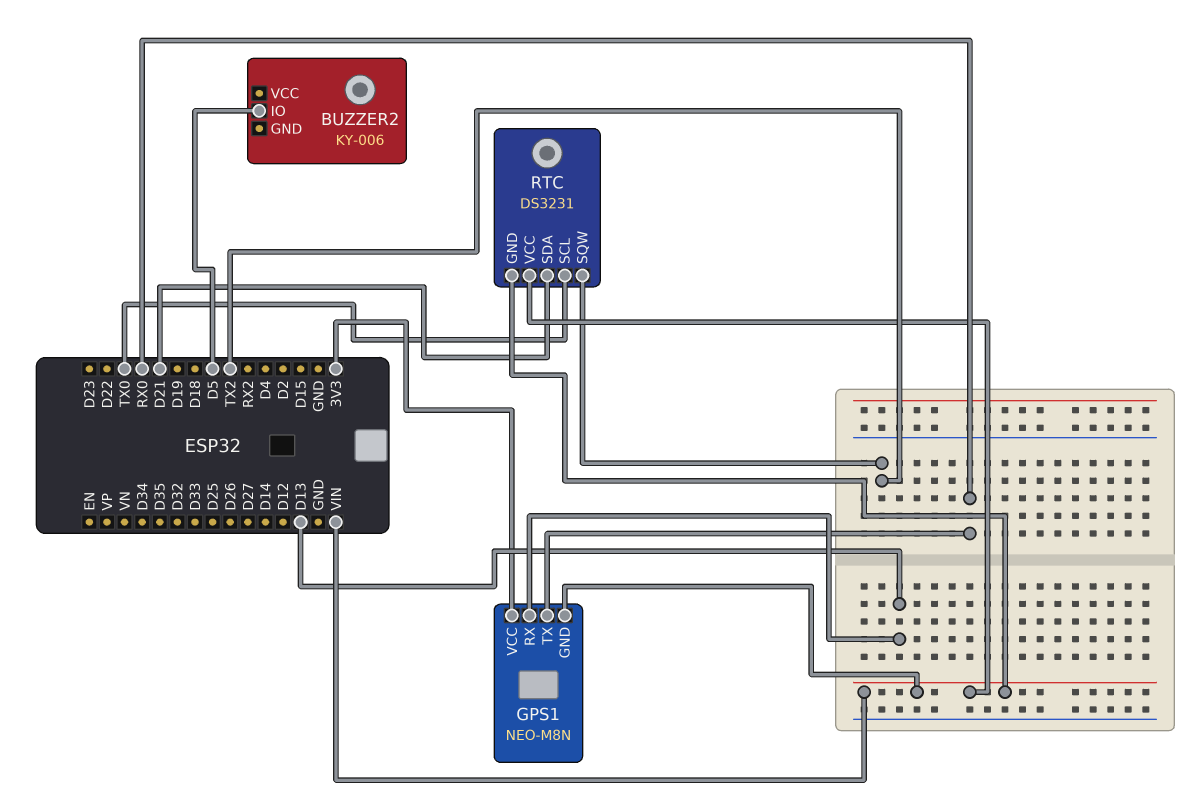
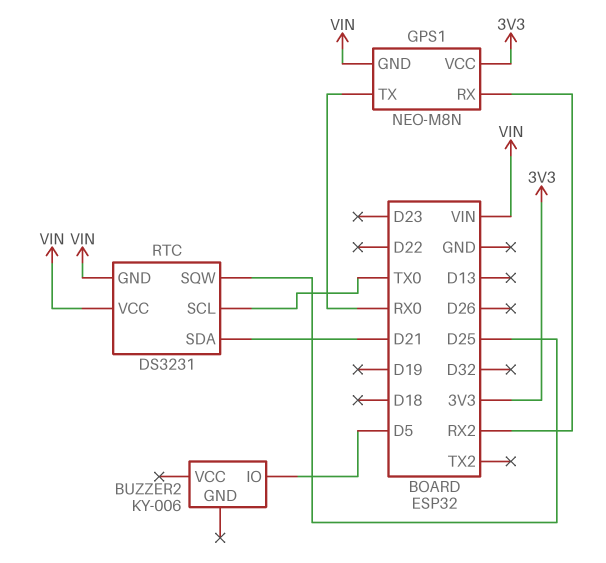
GPS1 pin RX: D13 -> RX2
RTC pin SQW: TX2 -> D25

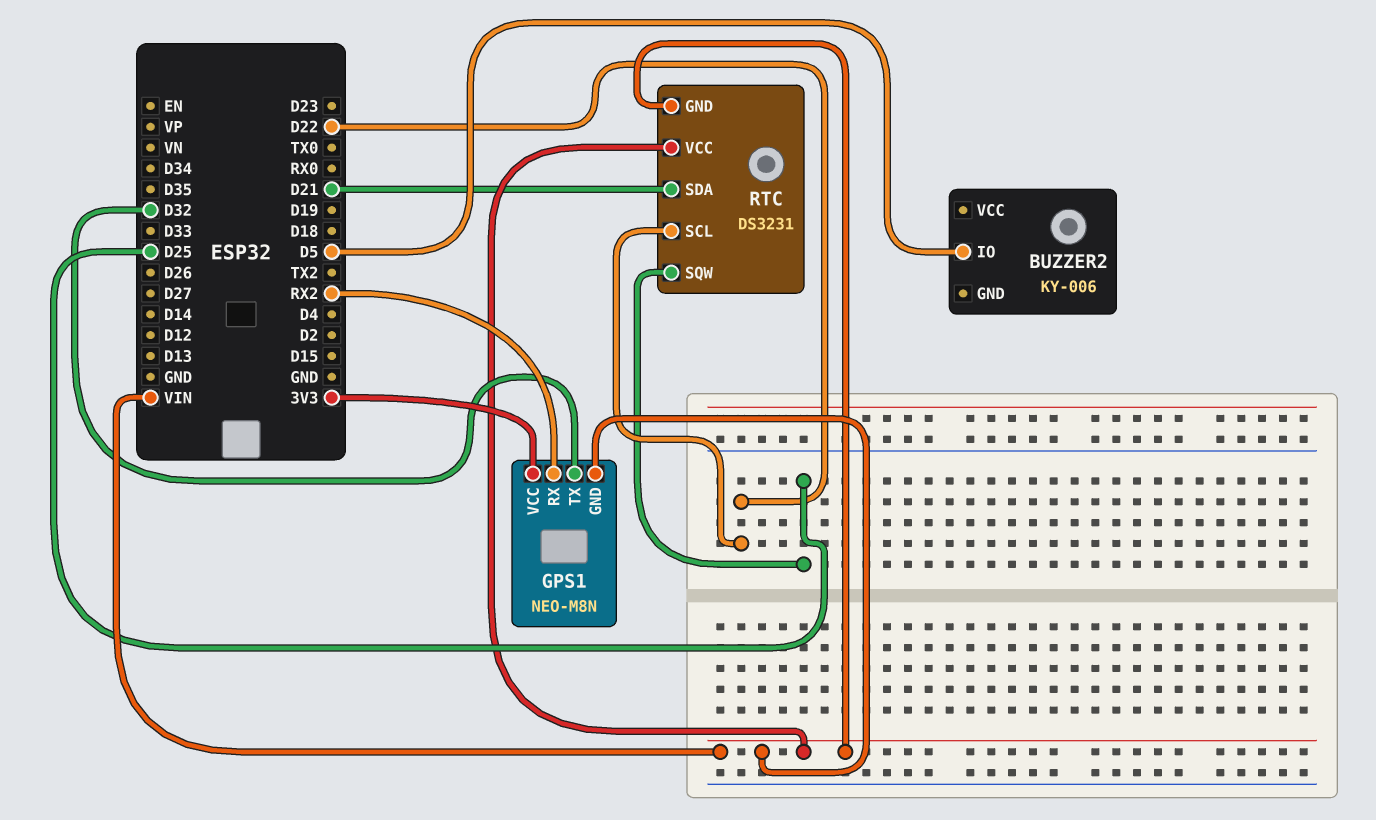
GPS1 pin TX: RX0 -> D32
RTC pin SCL: TX0 -> D22

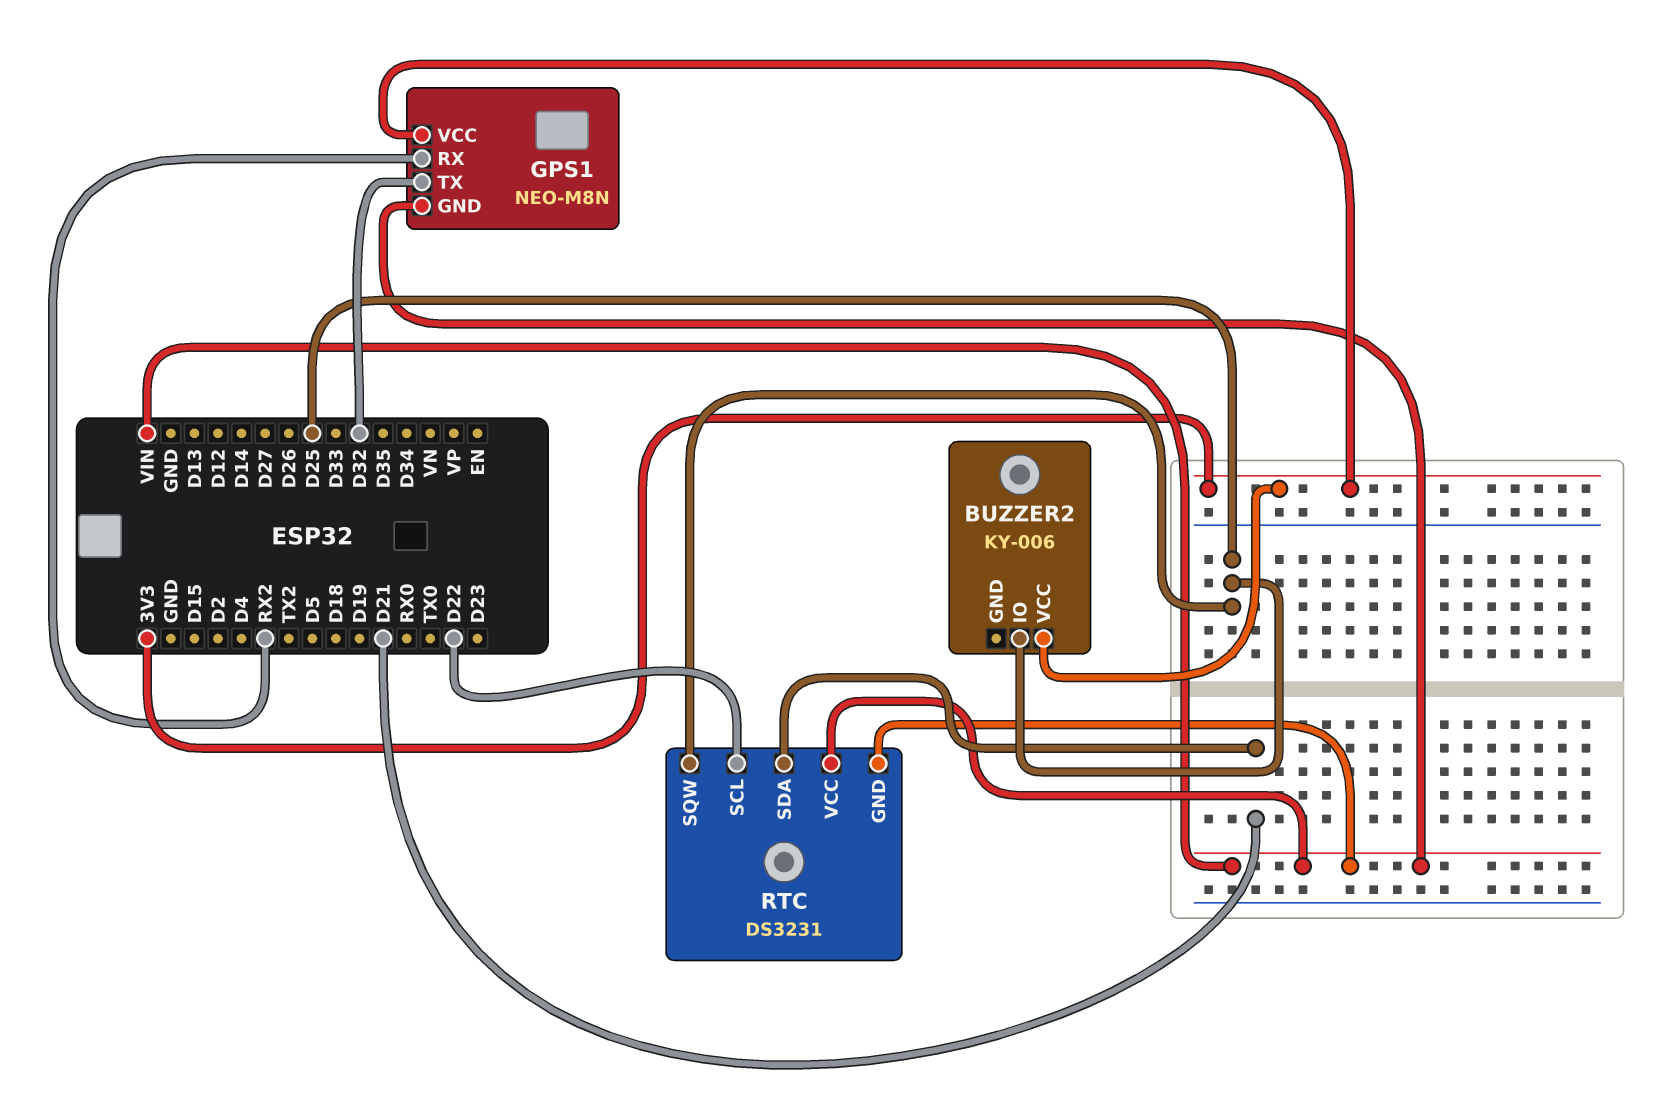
BUZZER2 pin IO: D5 -> D25
BUZZER2 pin VCC: none -> 3V3

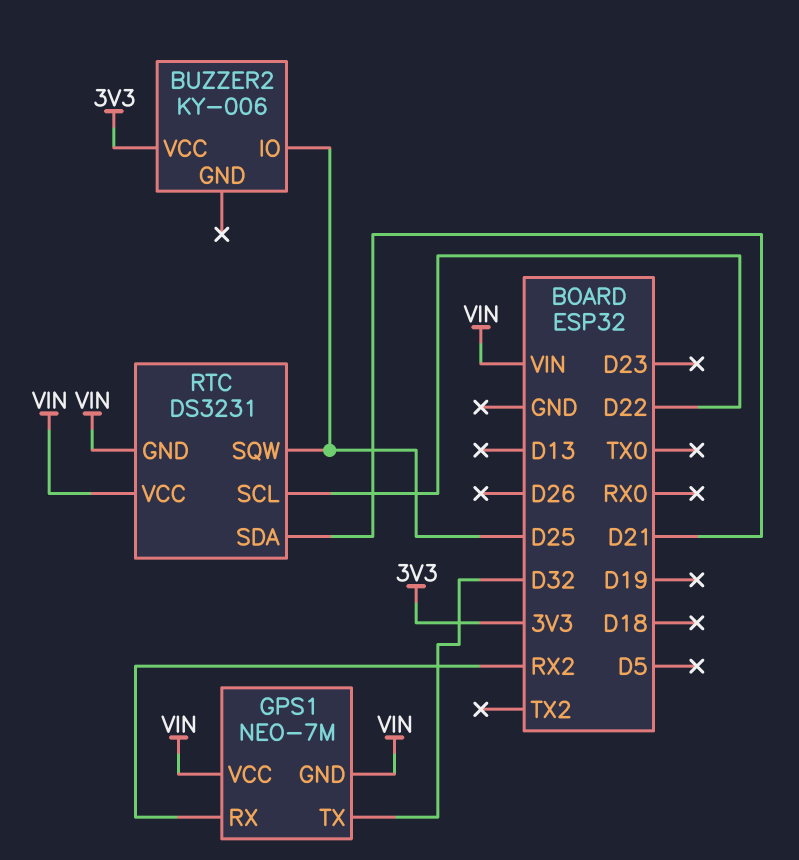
GPS1: NEO-M8N -> NEO-7M
GPS1 pin VCC: 3V3 -> VIN

